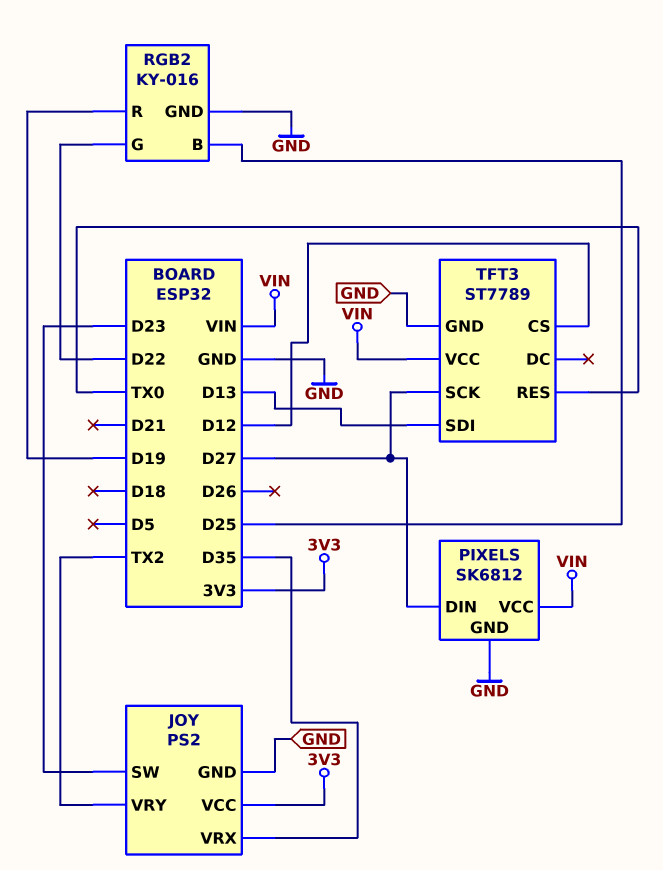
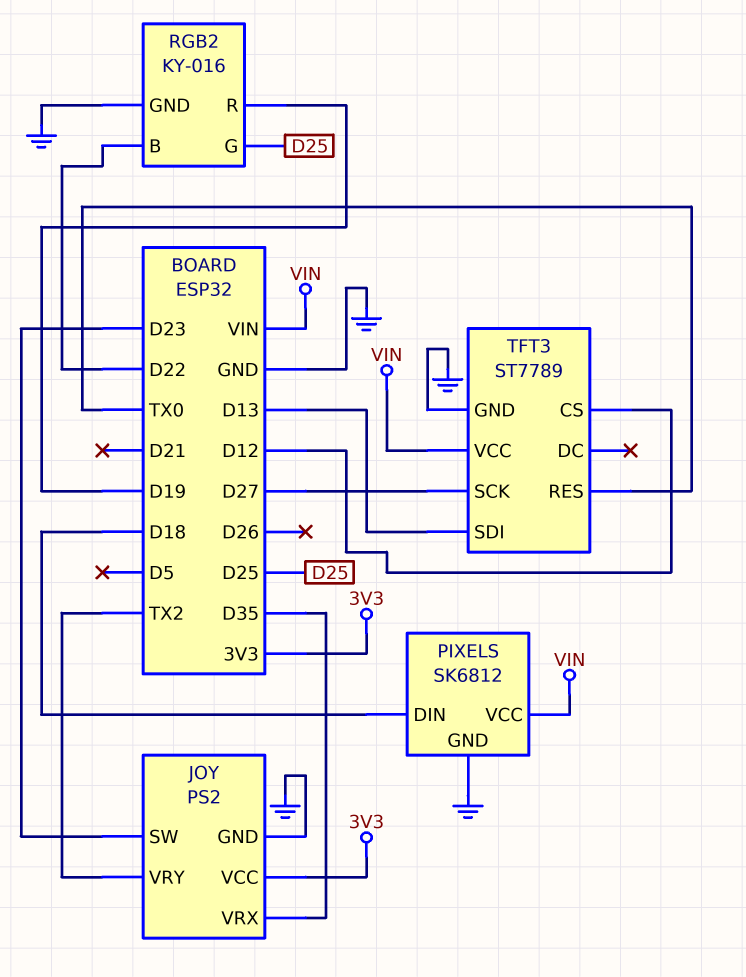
PIXELS pin DIN: D27 -> D18
RGB2 pin B: D25 -> D22
RGB2 pin G: D22 -> D25

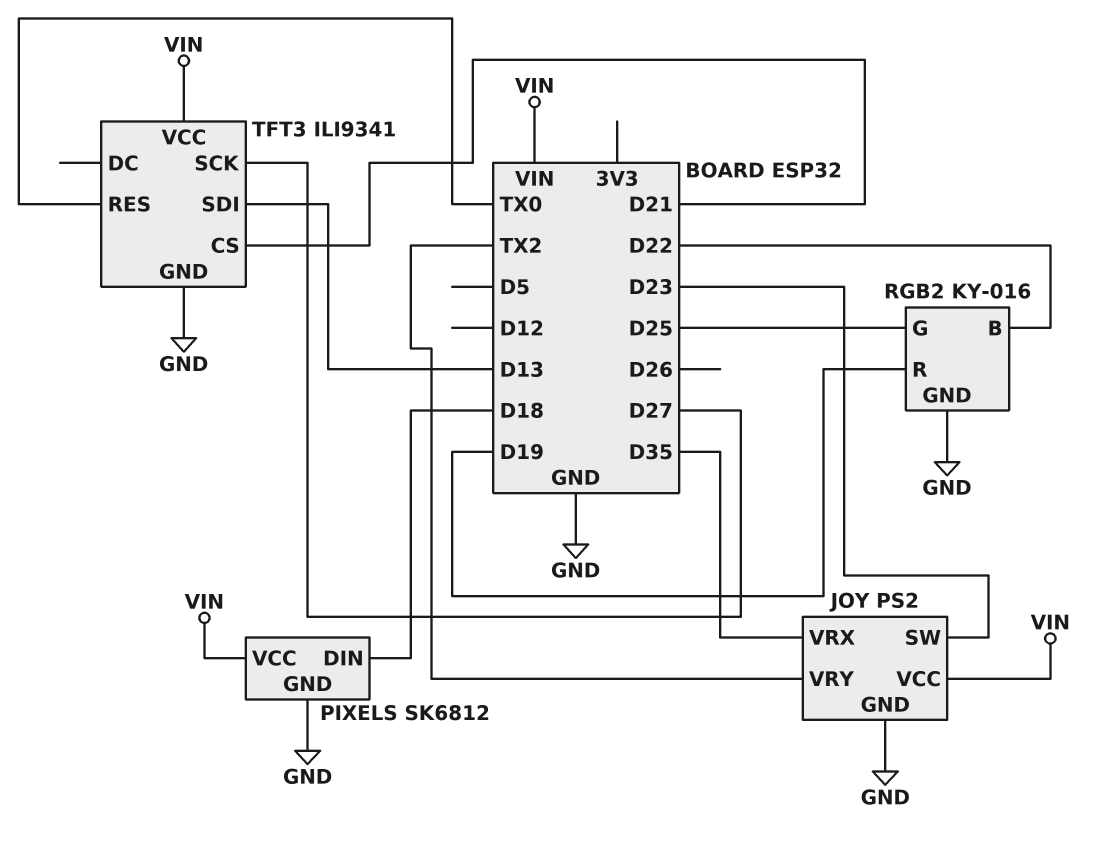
JOY pin VCC: 3V3 -> VIN
TFT3: ST7789 -> ILI9341
TFT3 pin CS: D12 -> D21

